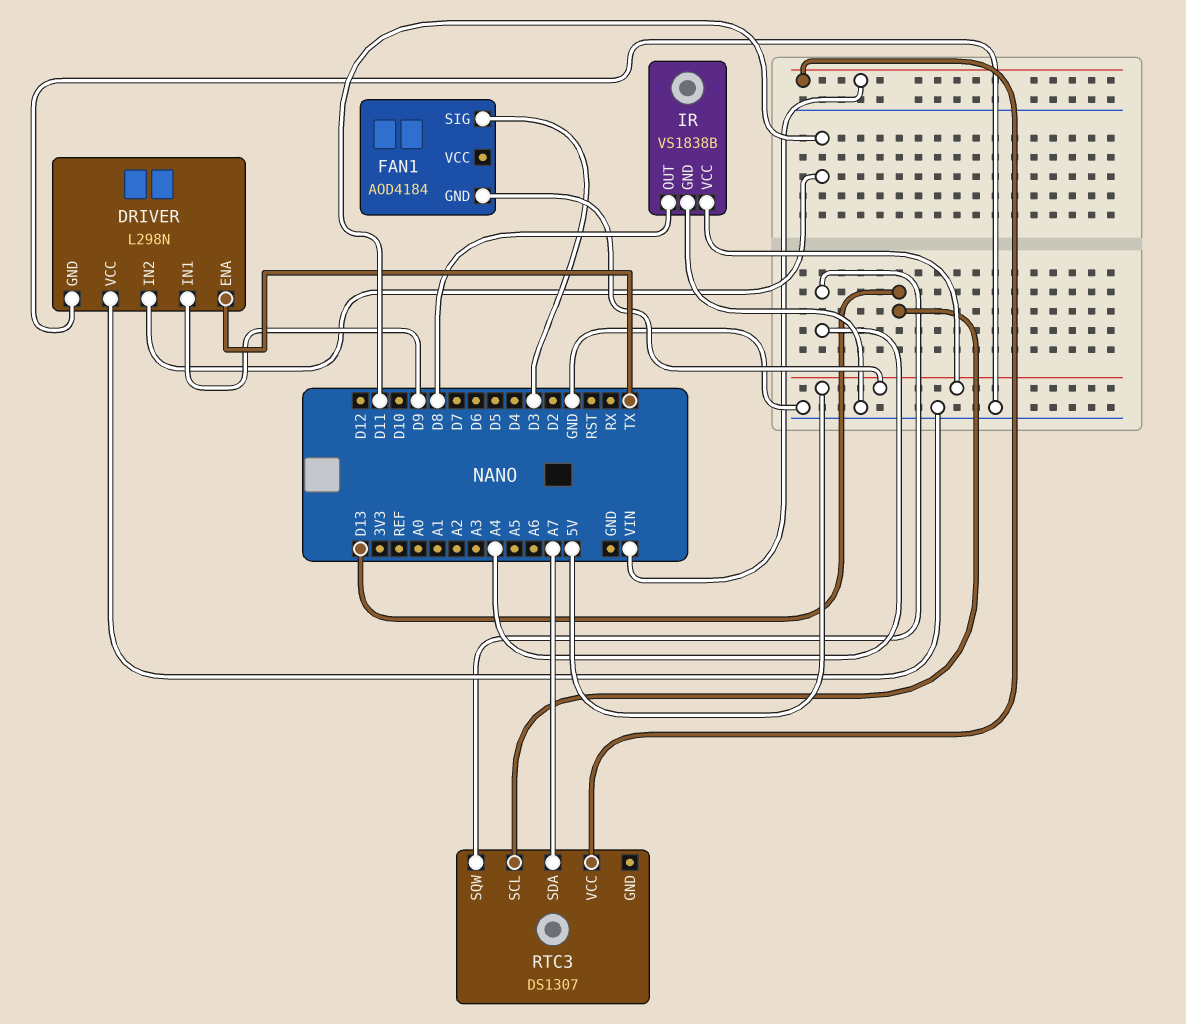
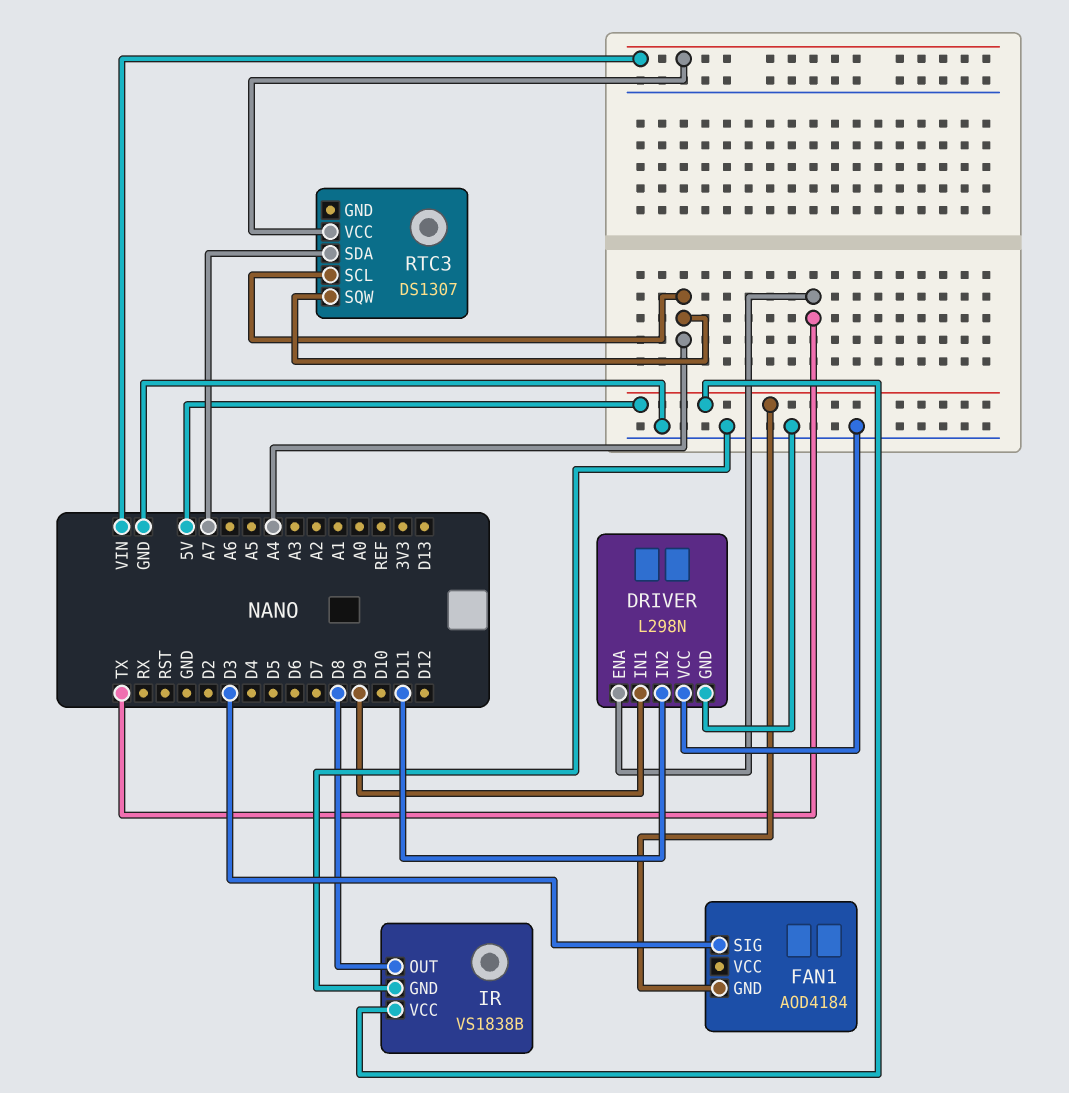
RTC3 pin SCL: D13 -> A4

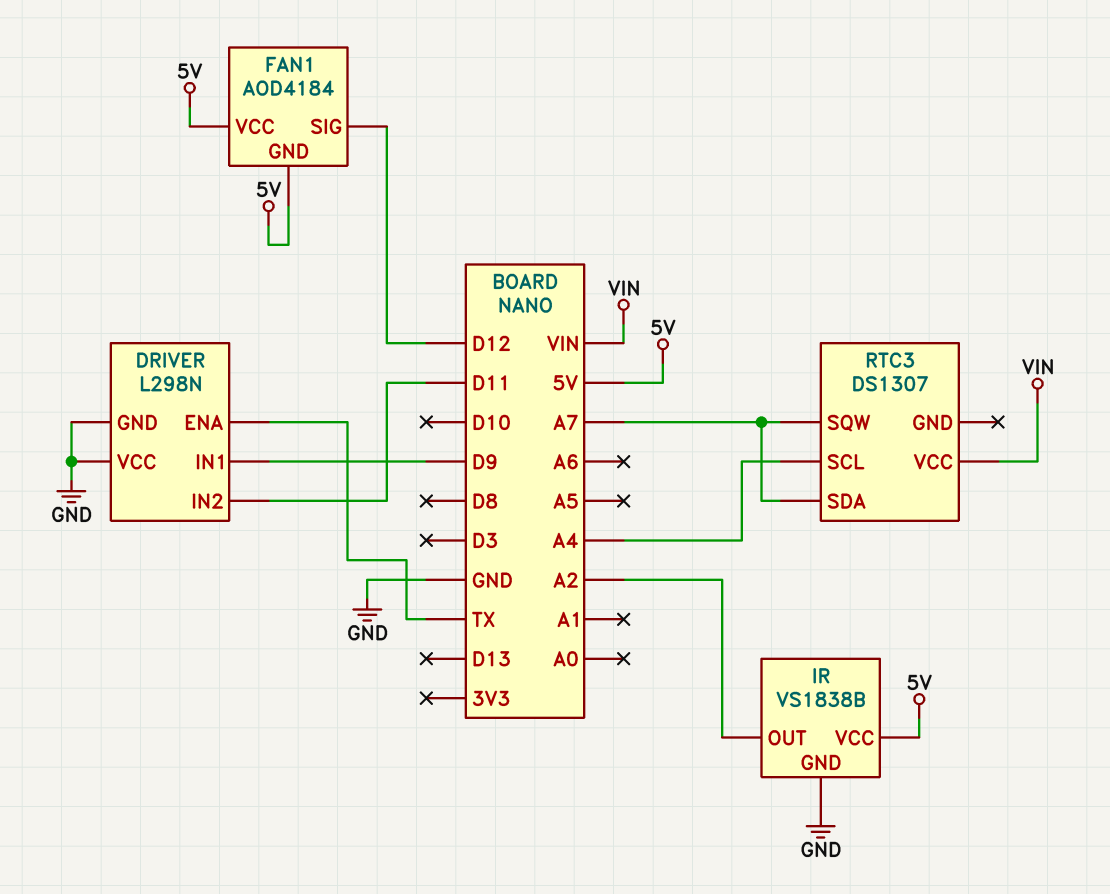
FAN1 pin SIG: D3 -> D12
FAN1 pin VCC: none -> 5V
IR pin OUT: D8 -> A2
RTC3 pin SQW: A4 -> A7

